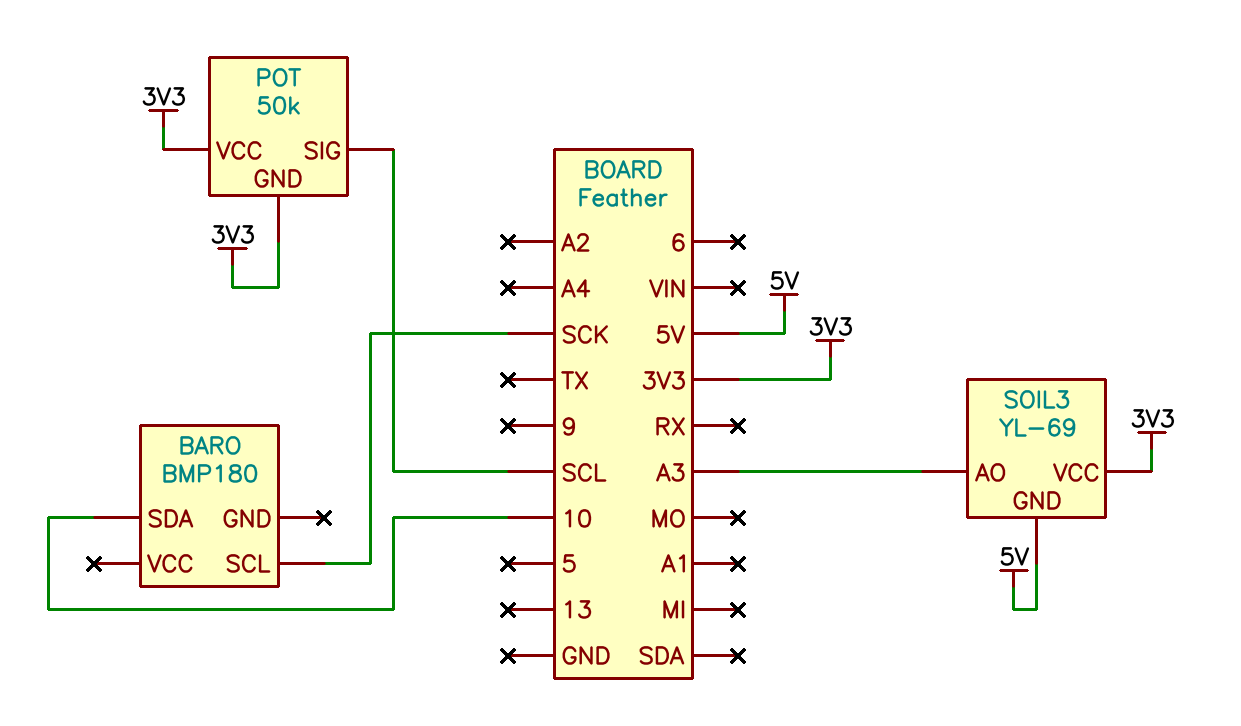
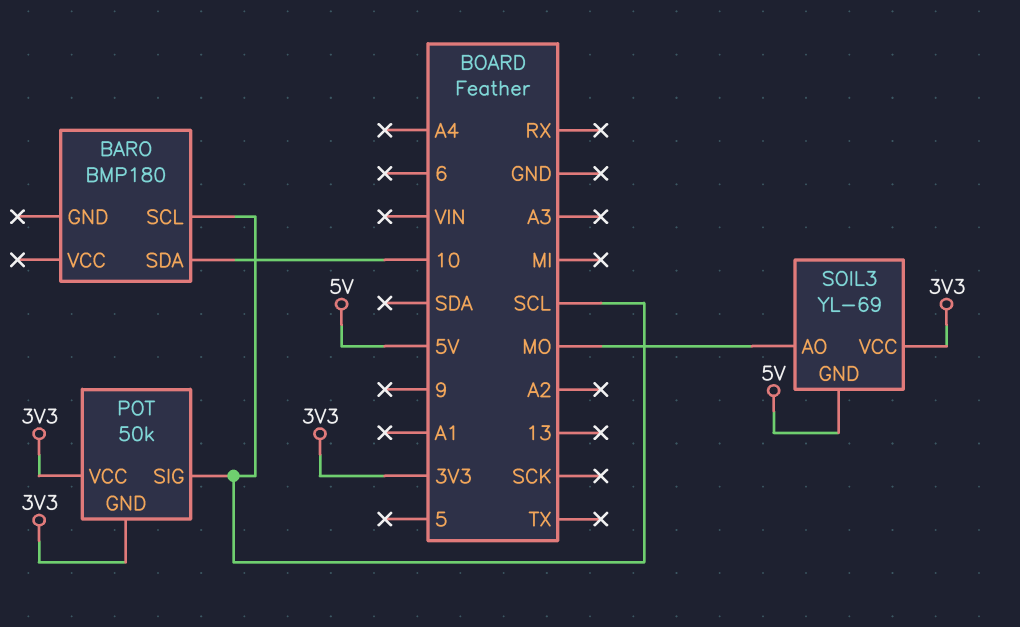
BARO pin SCL: SCK -> SCL
SOIL3 pin AO: A3 -> MO

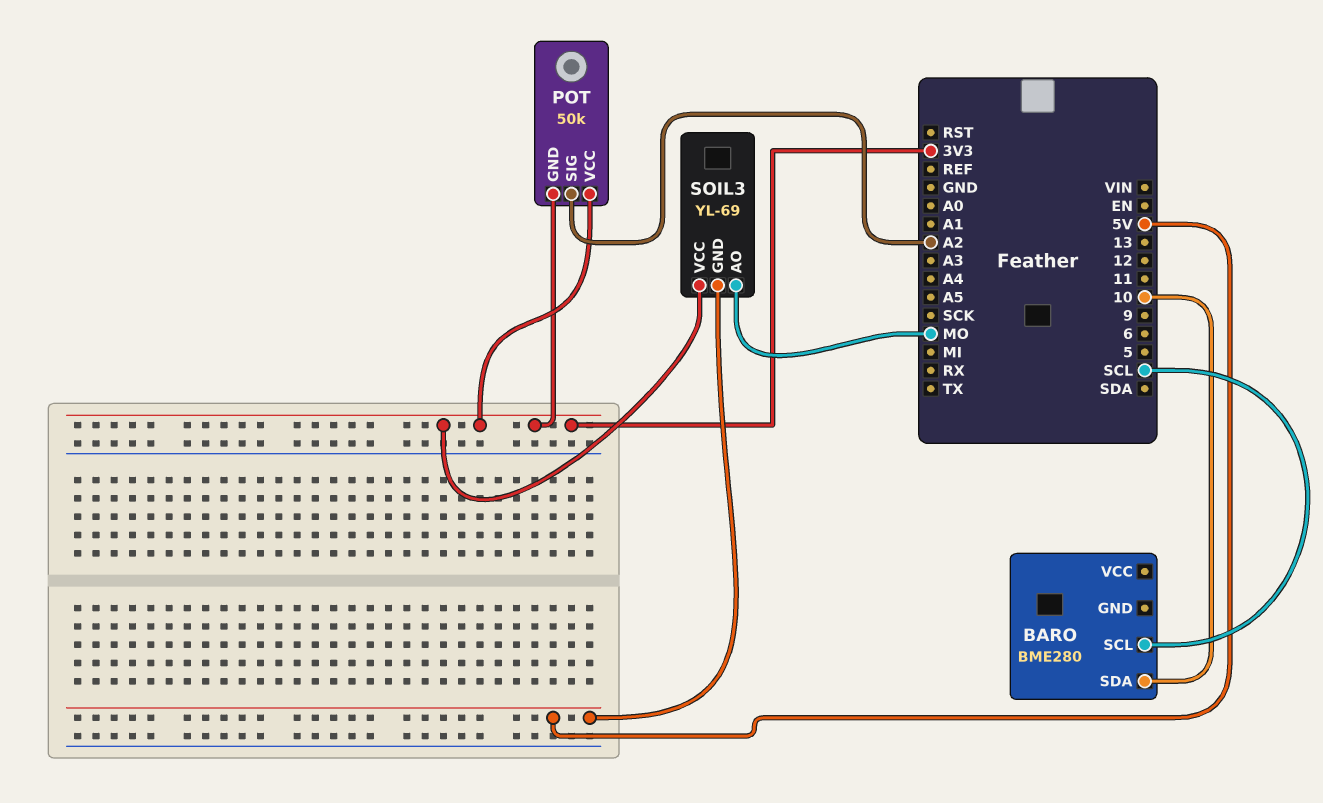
BARO: BMP180 -> BME280
POT pin SIG: SCL -> A2

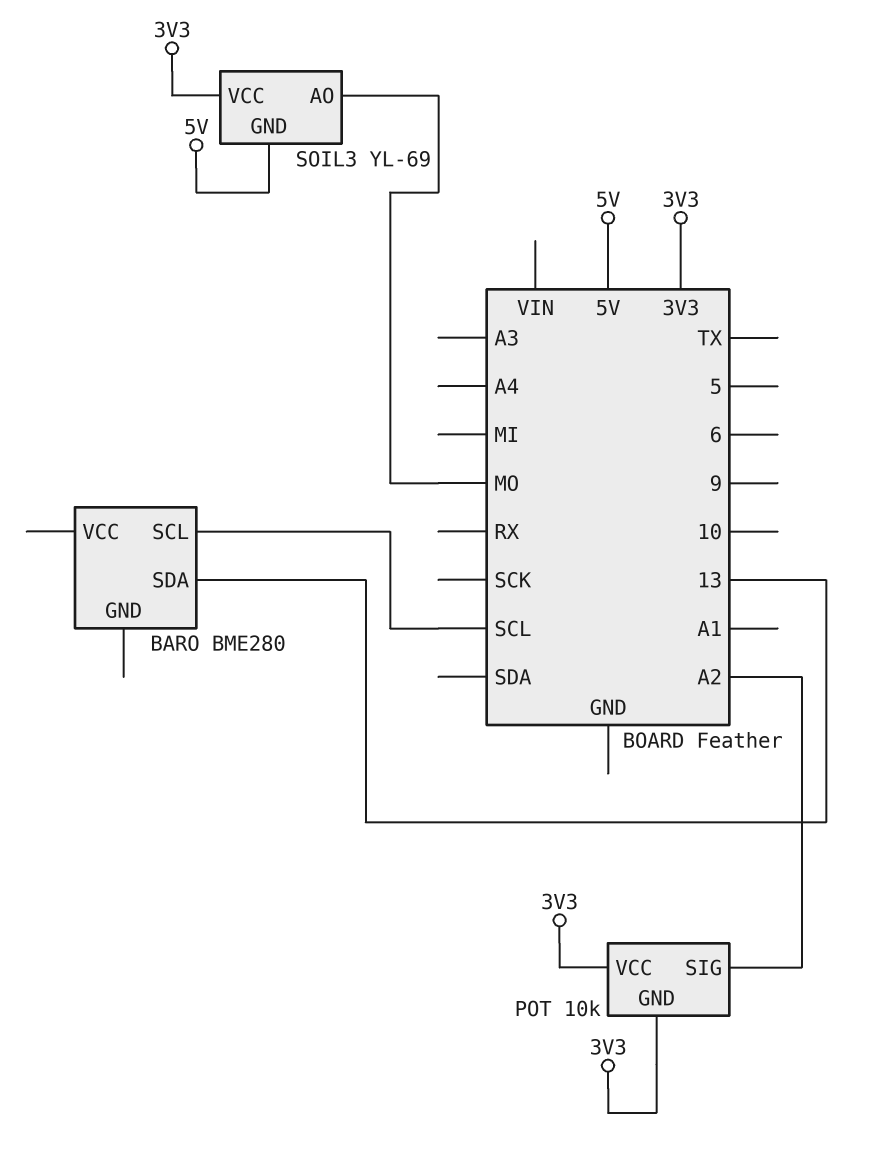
BARO pin SDA: 10 -> 13
POT: 50k -> 10k

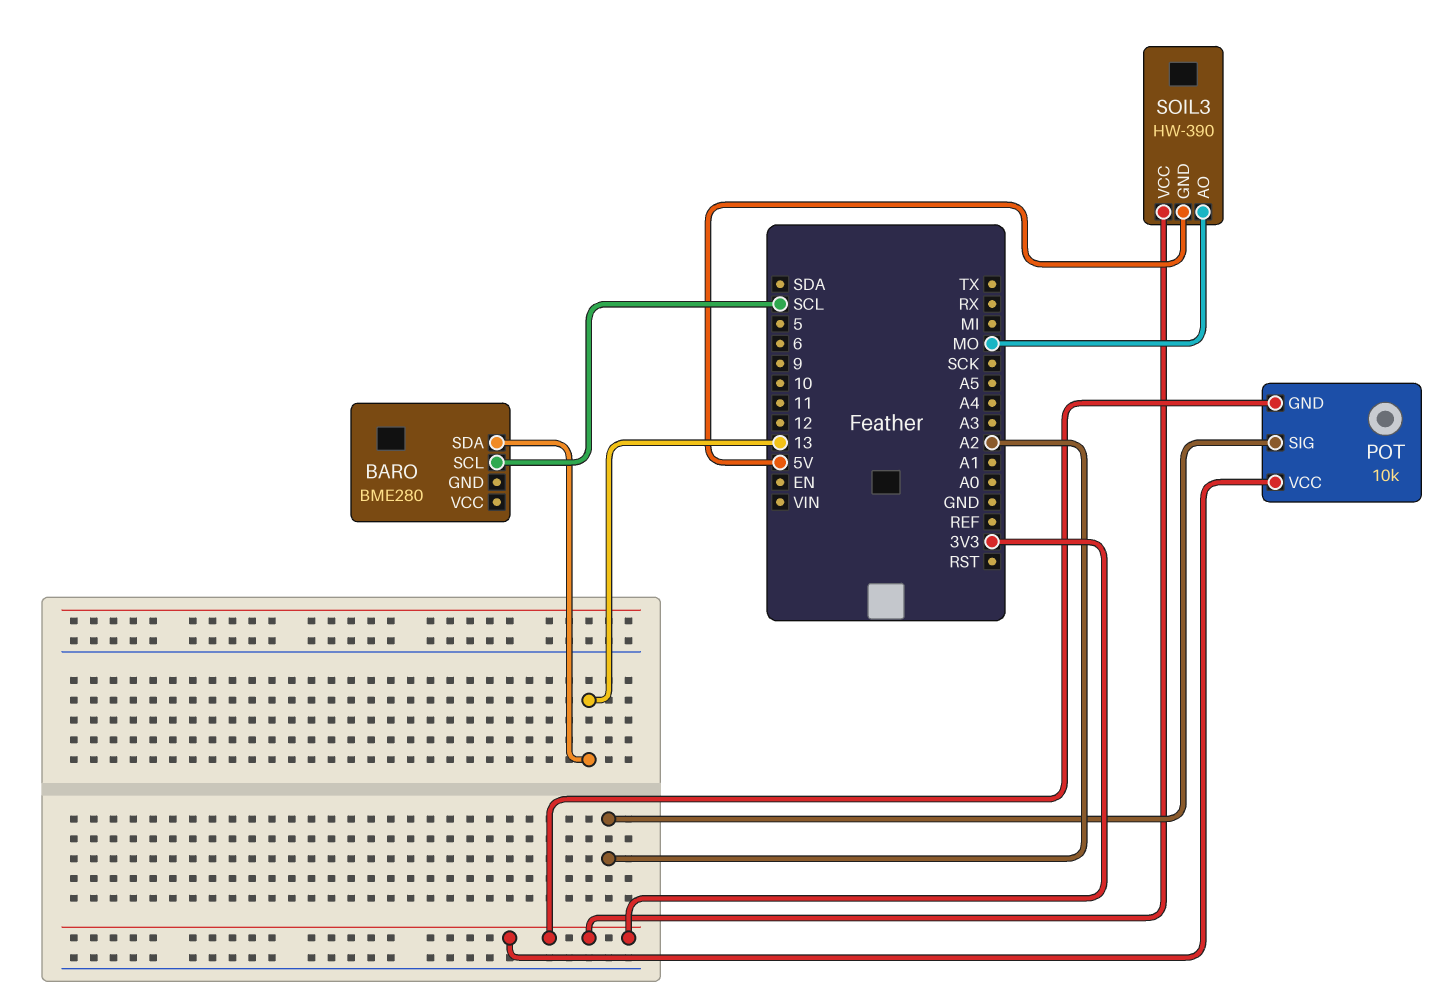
SOIL3: YL-69 -> HW-390

